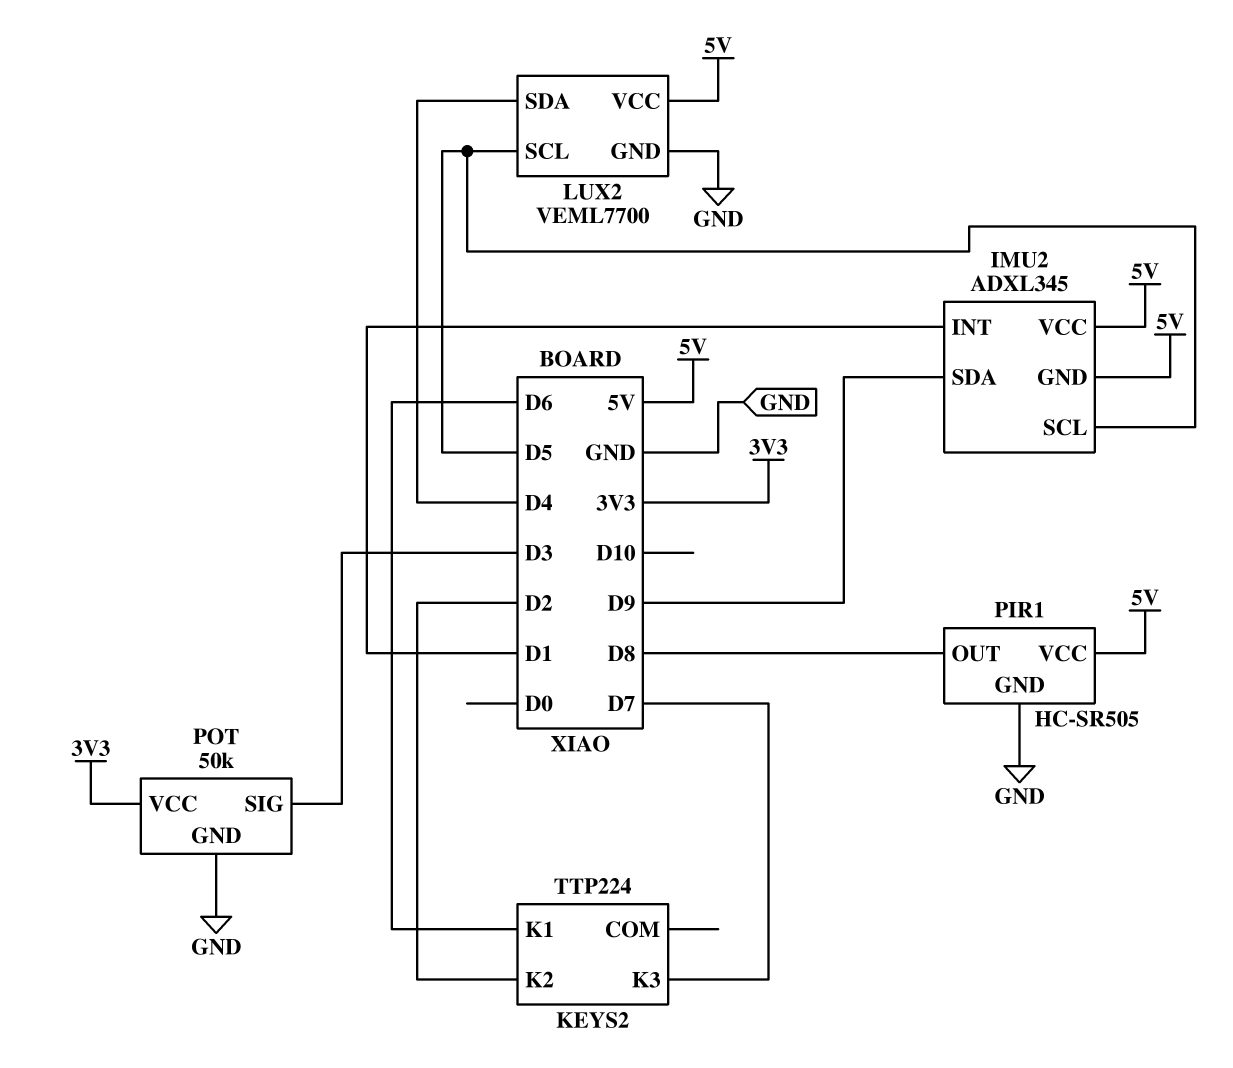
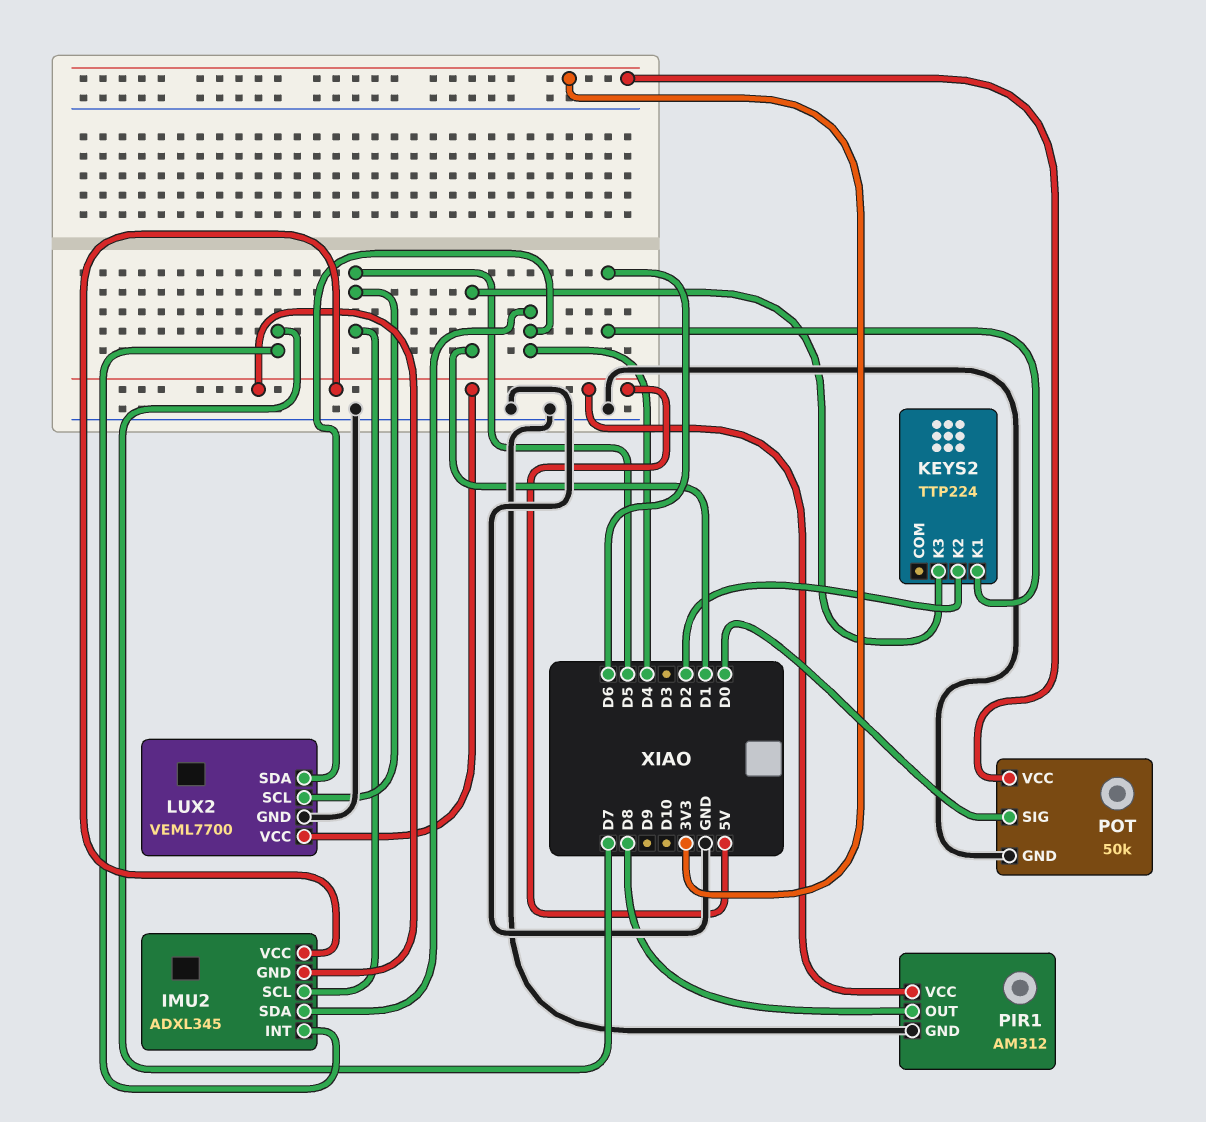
IMU2 pin INT: D1 -> D7
IMU2 pin SDA: D9 -> D4
KEYS2 pin K3: D7 -> D1
PIR1: HC-SR505 -> AM312
POT pin SIG: D3 -> D0

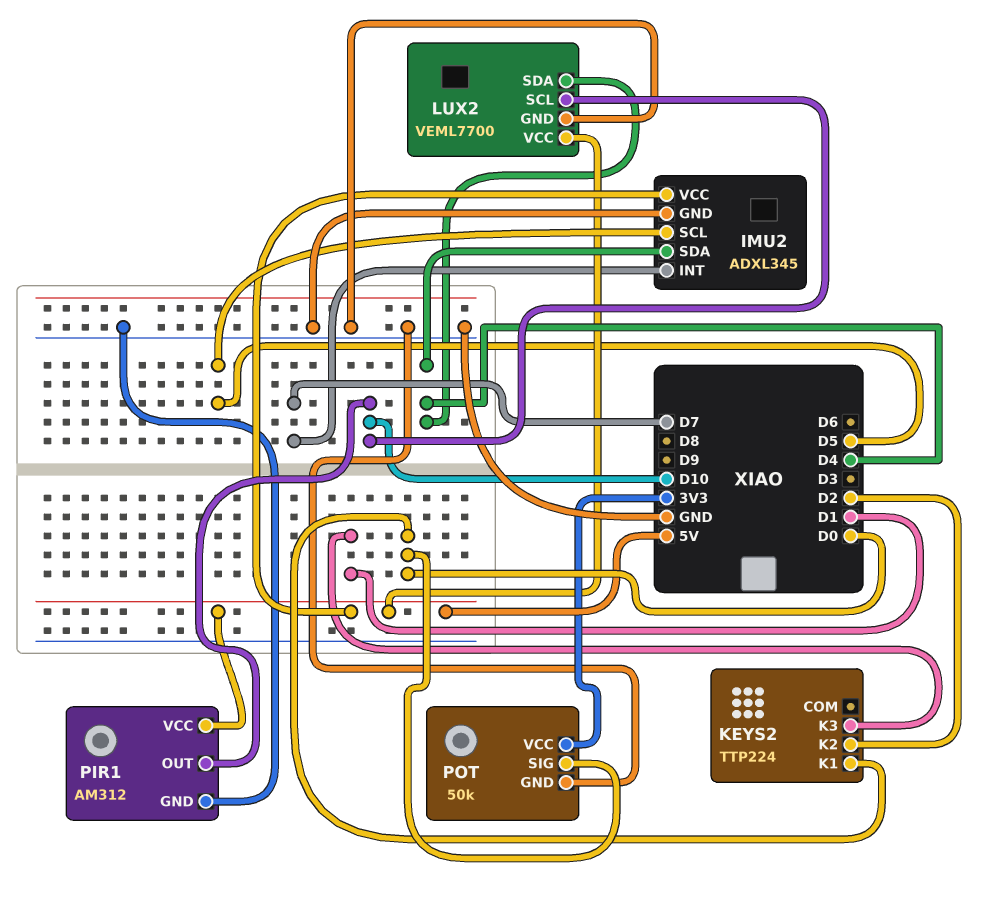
IMU2 pin GND: 5V -> GND
KEYS2 pin K1: D6 -> D0
LUX2 pin SCL: D5 -> D10
PIR1 pin OUT: D8 -> D10

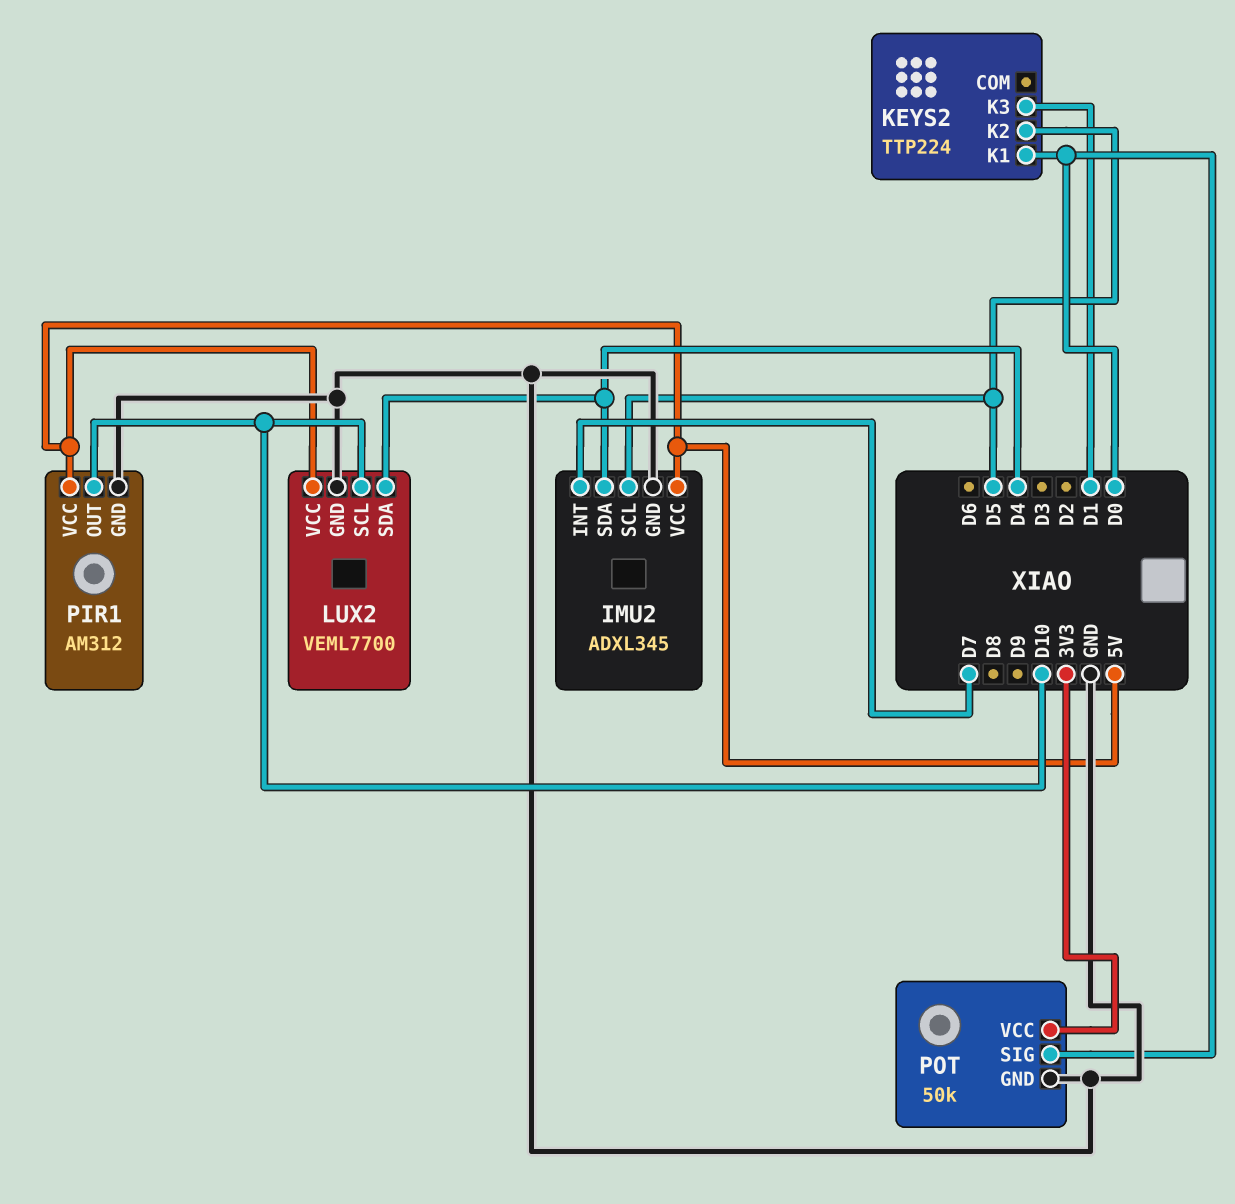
KEYS2 pin K2: D2 -> D5

